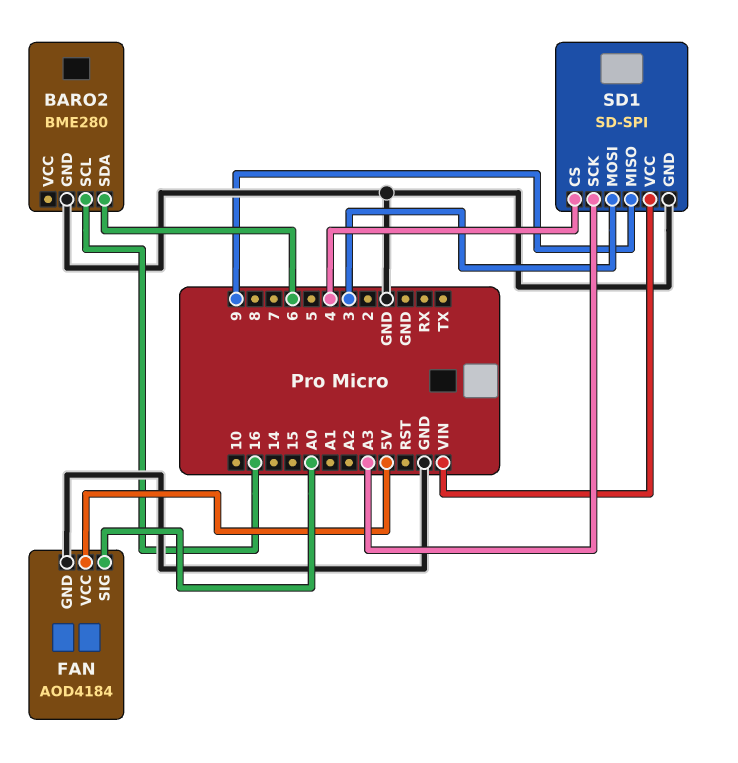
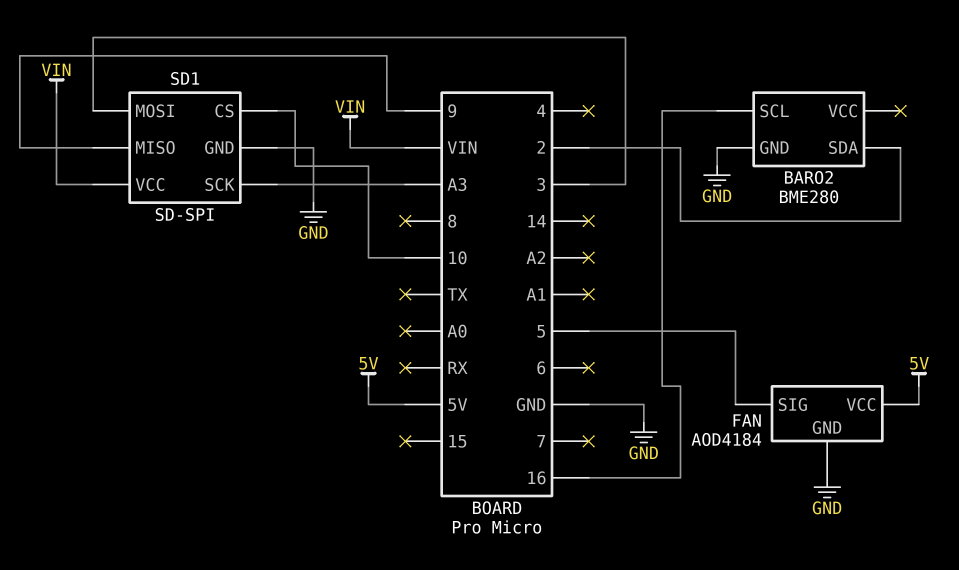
BARO2 pin SDA: 6 -> 2
FAN pin SIG: A0 -> 5
SD1 pin CS: 4 -> 10

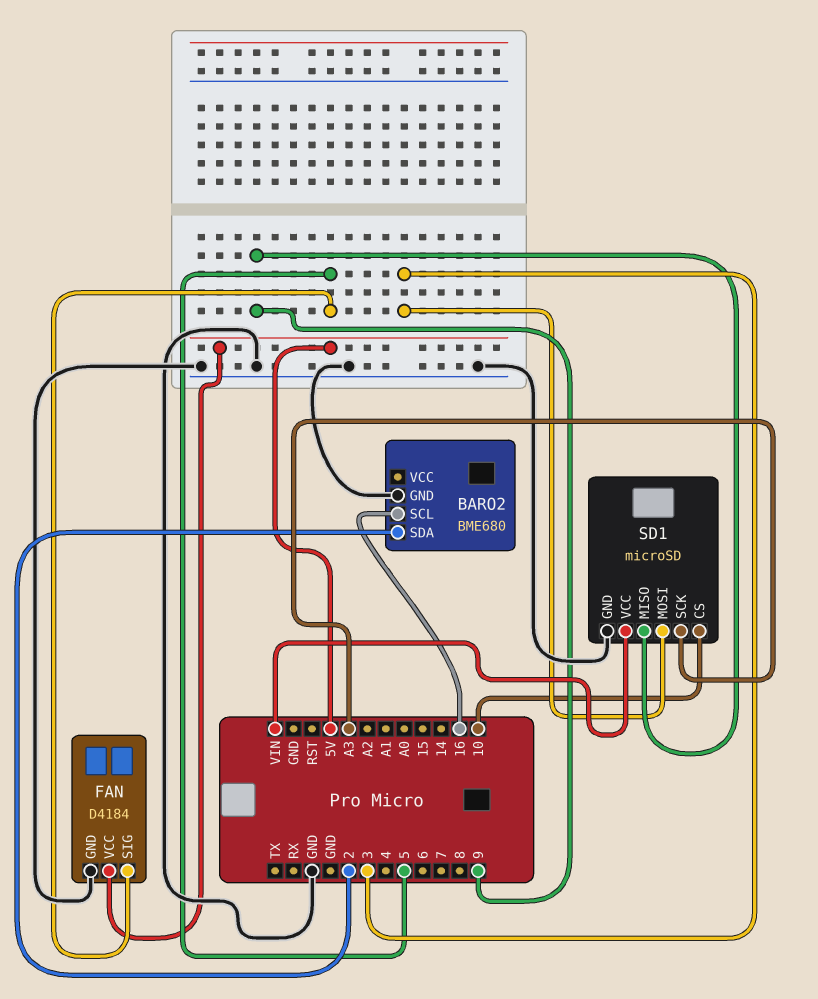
BARO2: BME280 -> BME680
FAN: AOD4184 -> D4184
SD1: SD-SPI -> microSD

